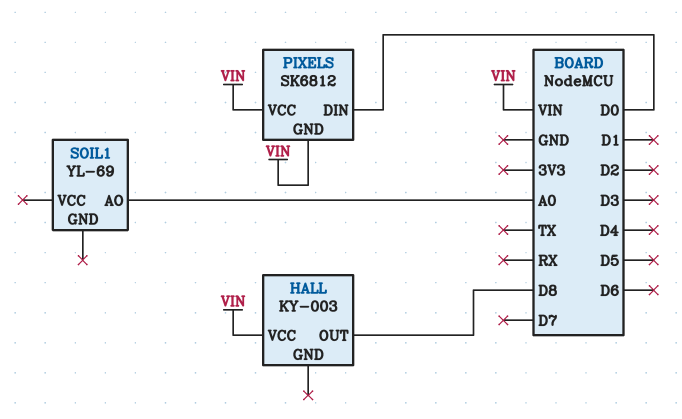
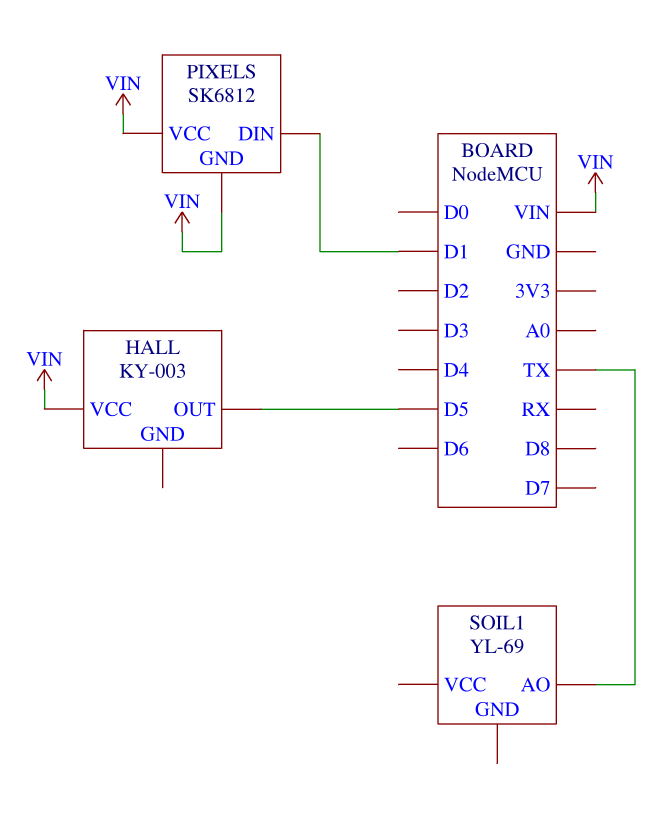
HALL pin OUT: D8 -> D5
PIXELS pin DIN: D0 -> D1
SOIL1 pin AO: A0 -> TX

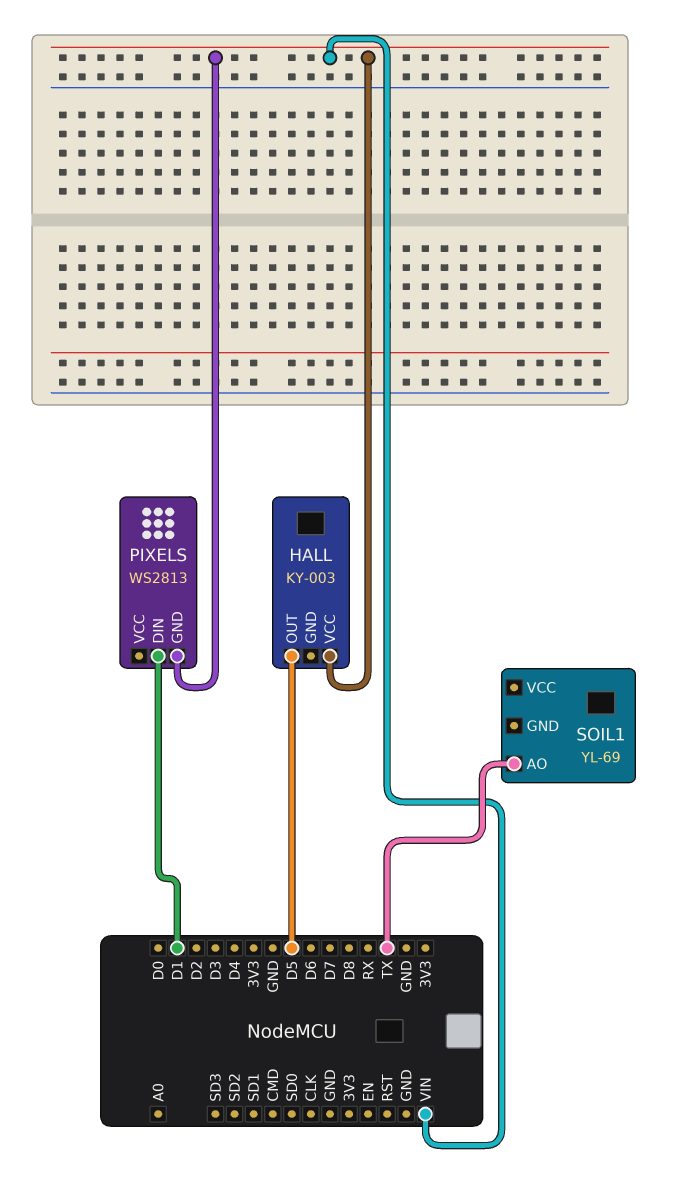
PIXELS: SK6812 -> WS2813
PIXELS pin VCC: VIN -> none

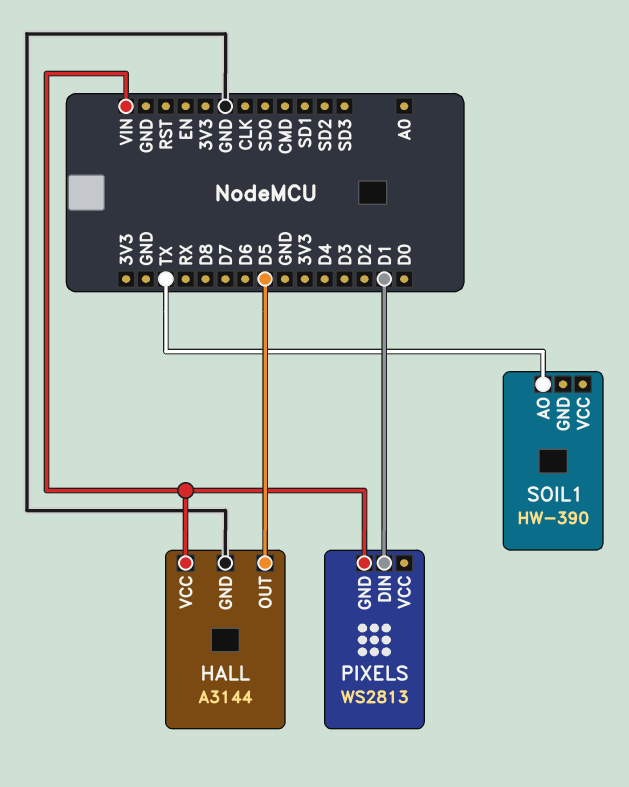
HALL: KY-003 -> A3144
HALL pin GND: none -> GND
SOIL1: YL-69 -> HW-390

